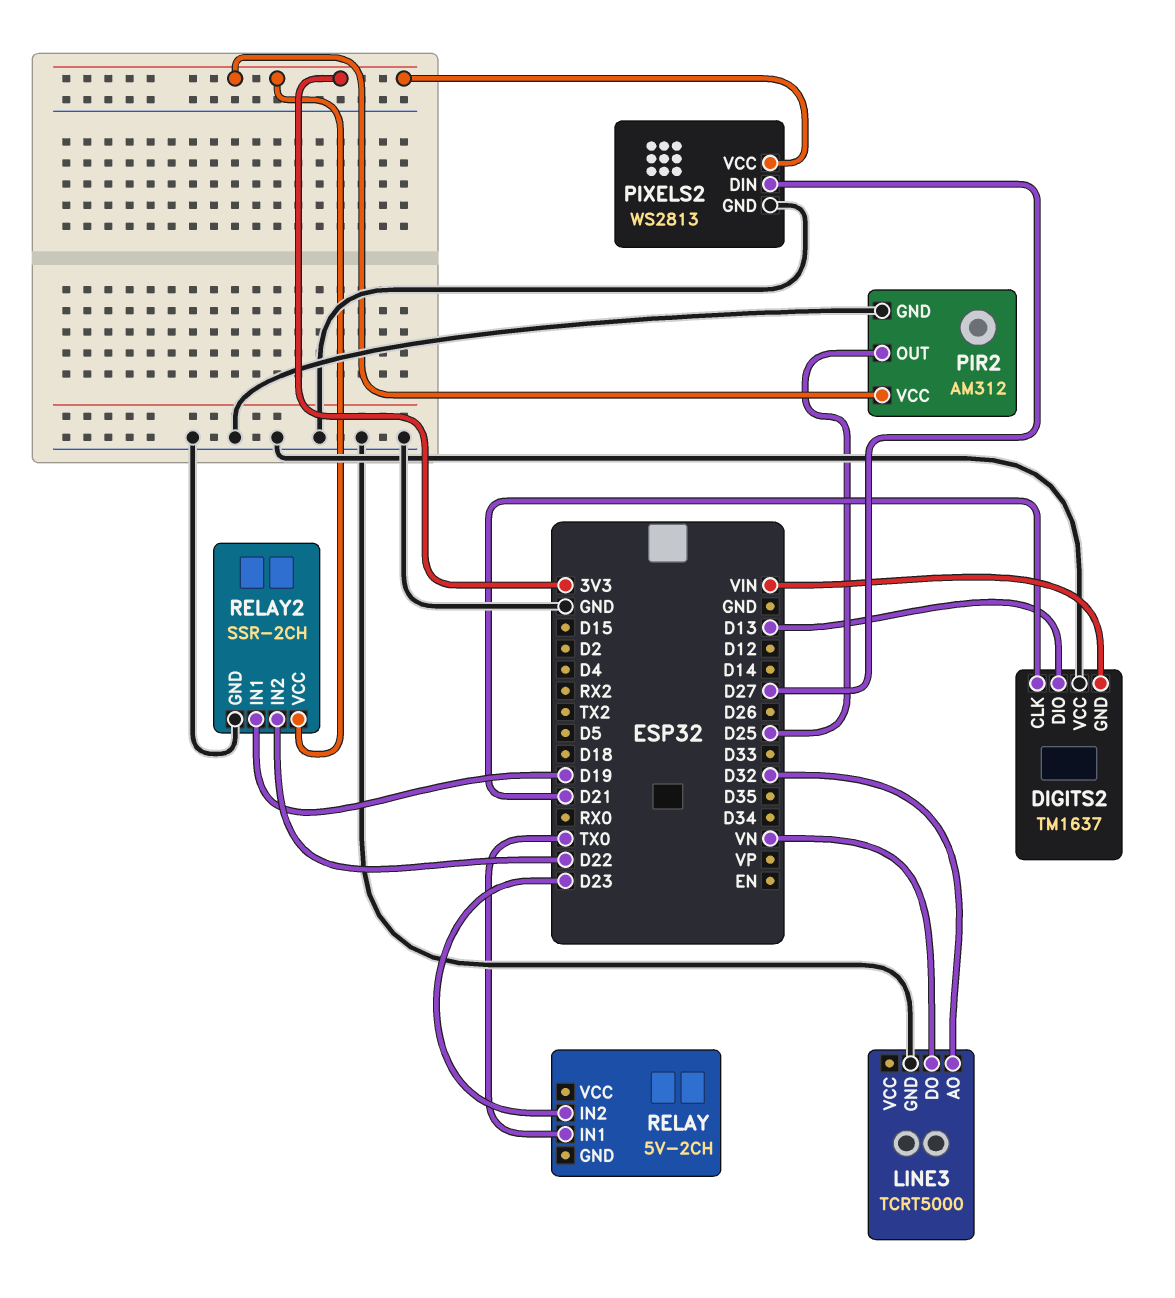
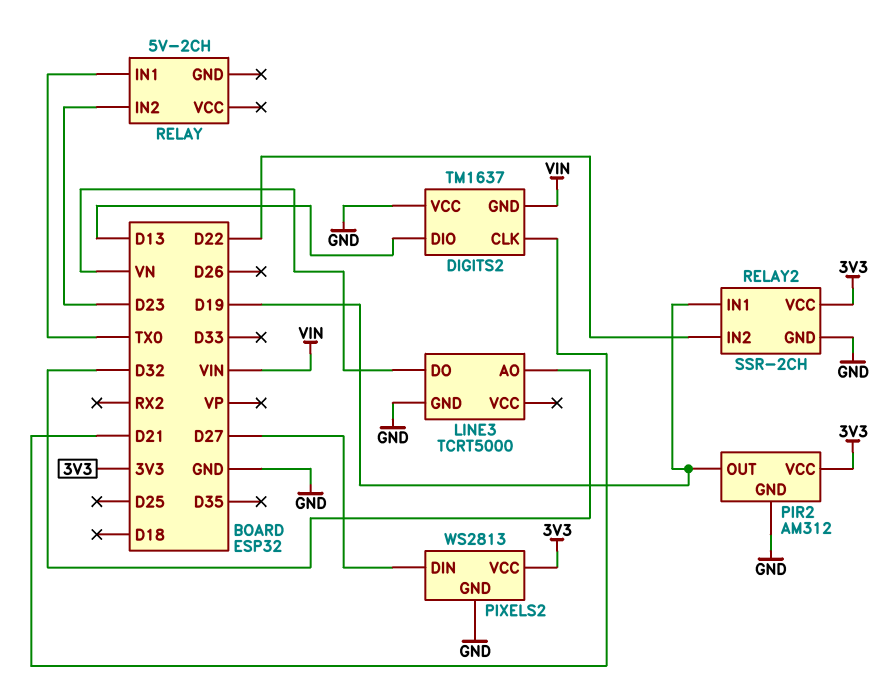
PIR2 pin OUT: D25 -> D19

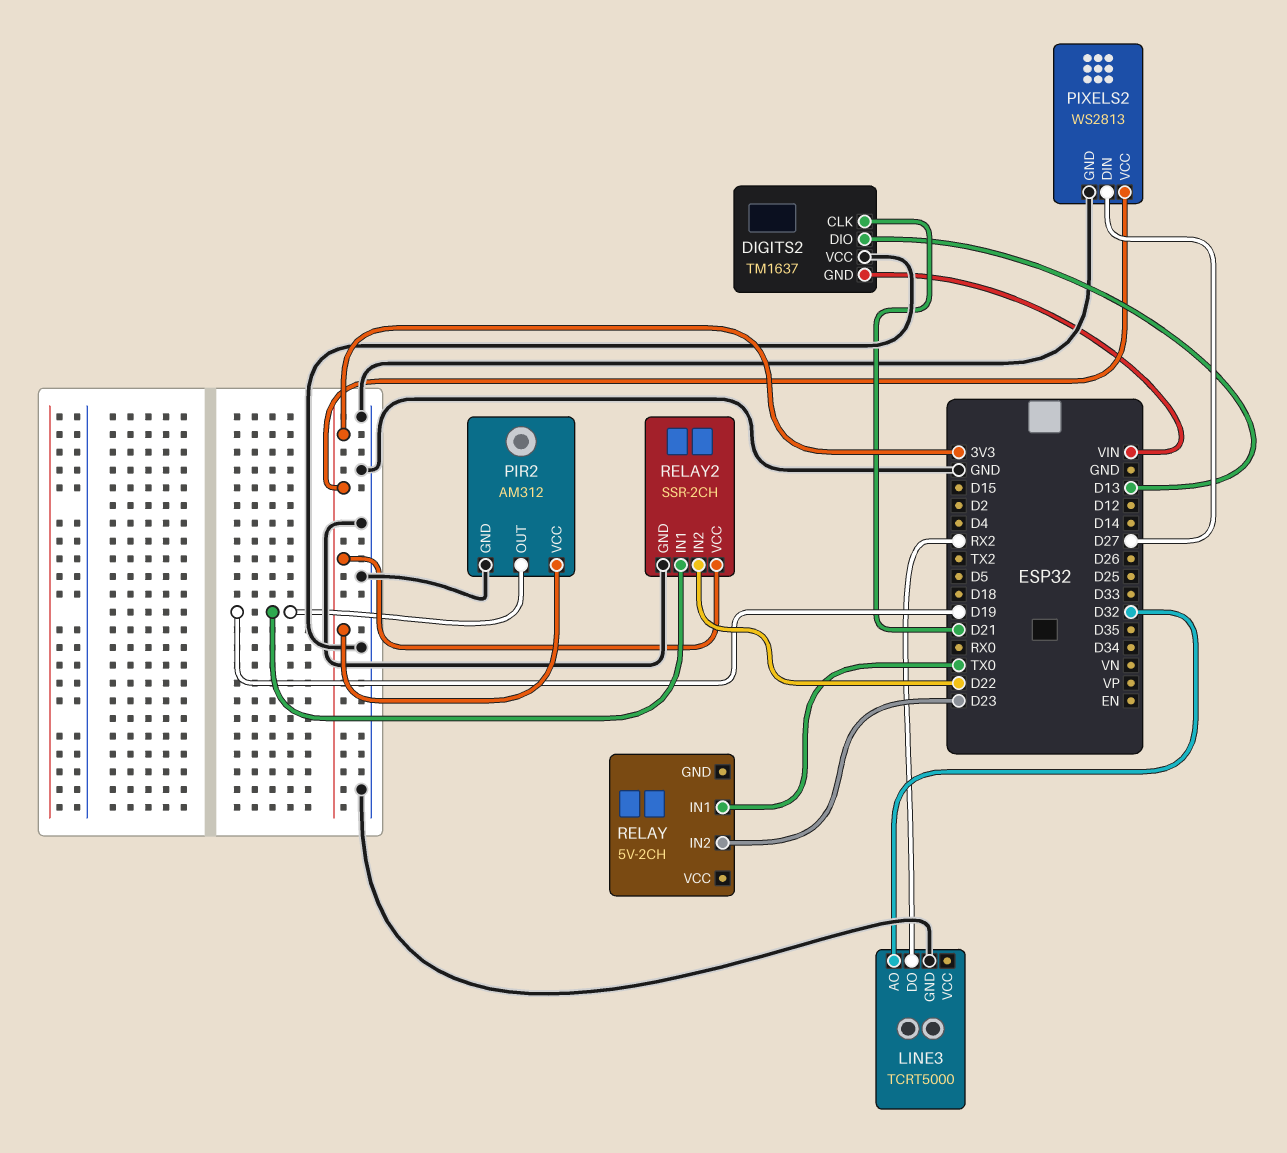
LINE3 pin DO: VN -> RX2

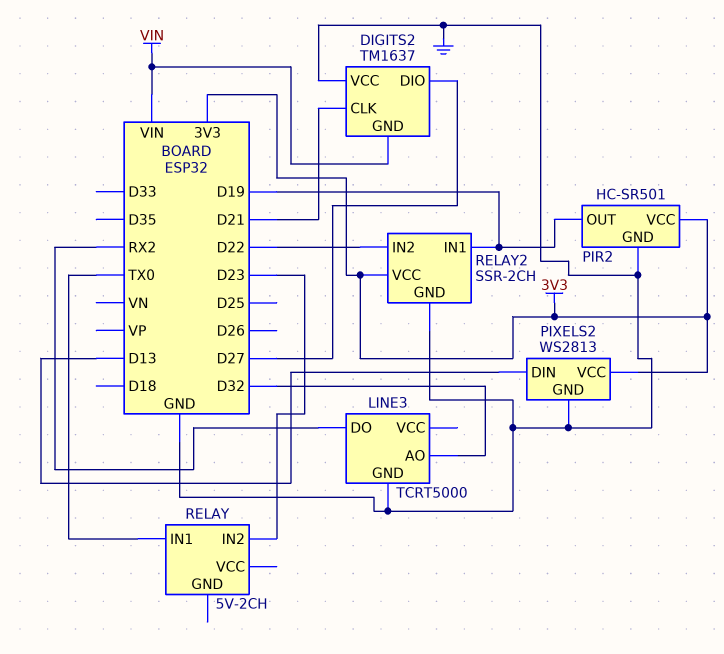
DIGITS2 pin DIO: D13 -> D27
PIR2: AM312 -> HC-SR501
PIXELS2 pin DIN: D27 -> D13

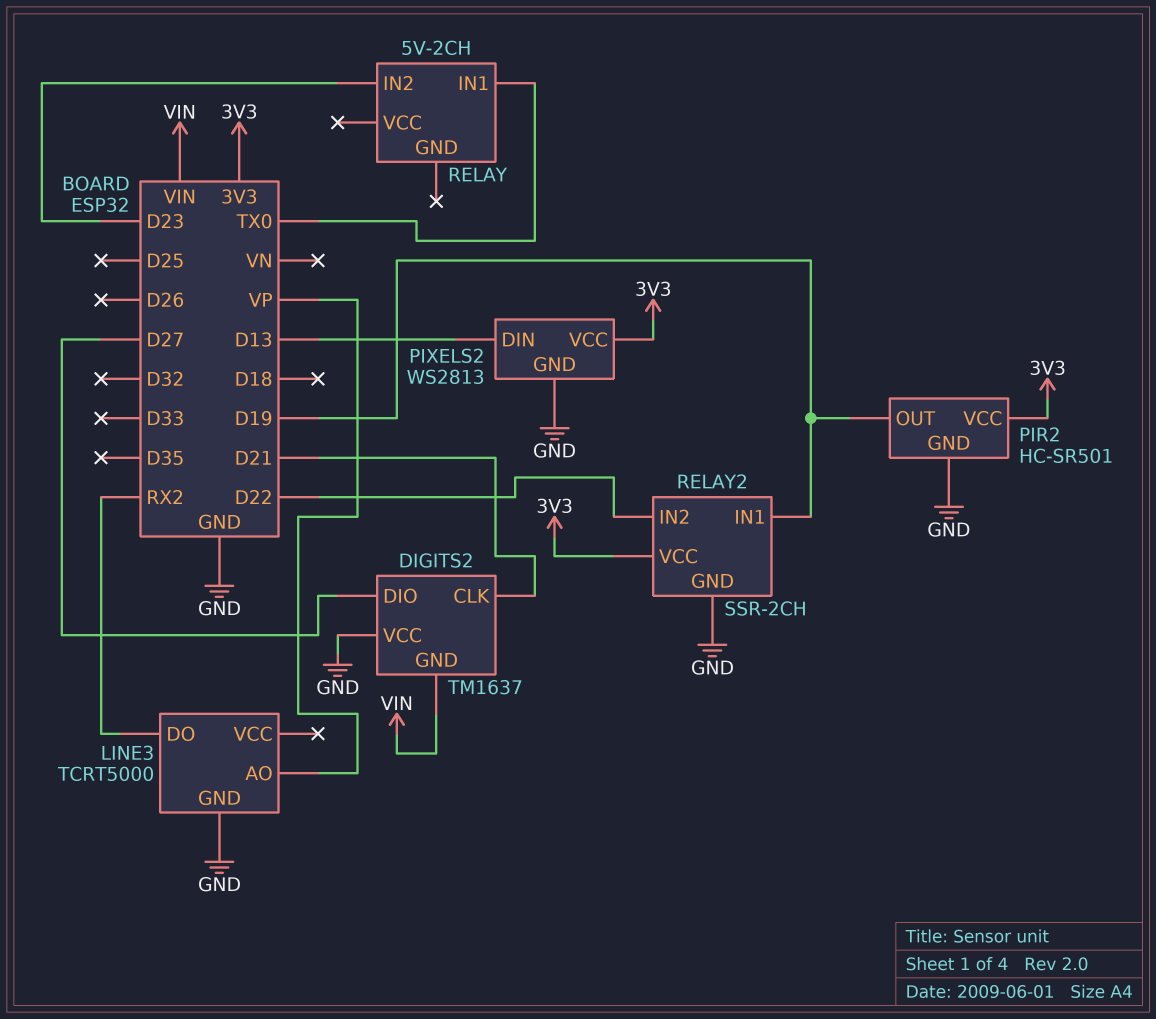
LINE3 pin AO: D32 -> VP

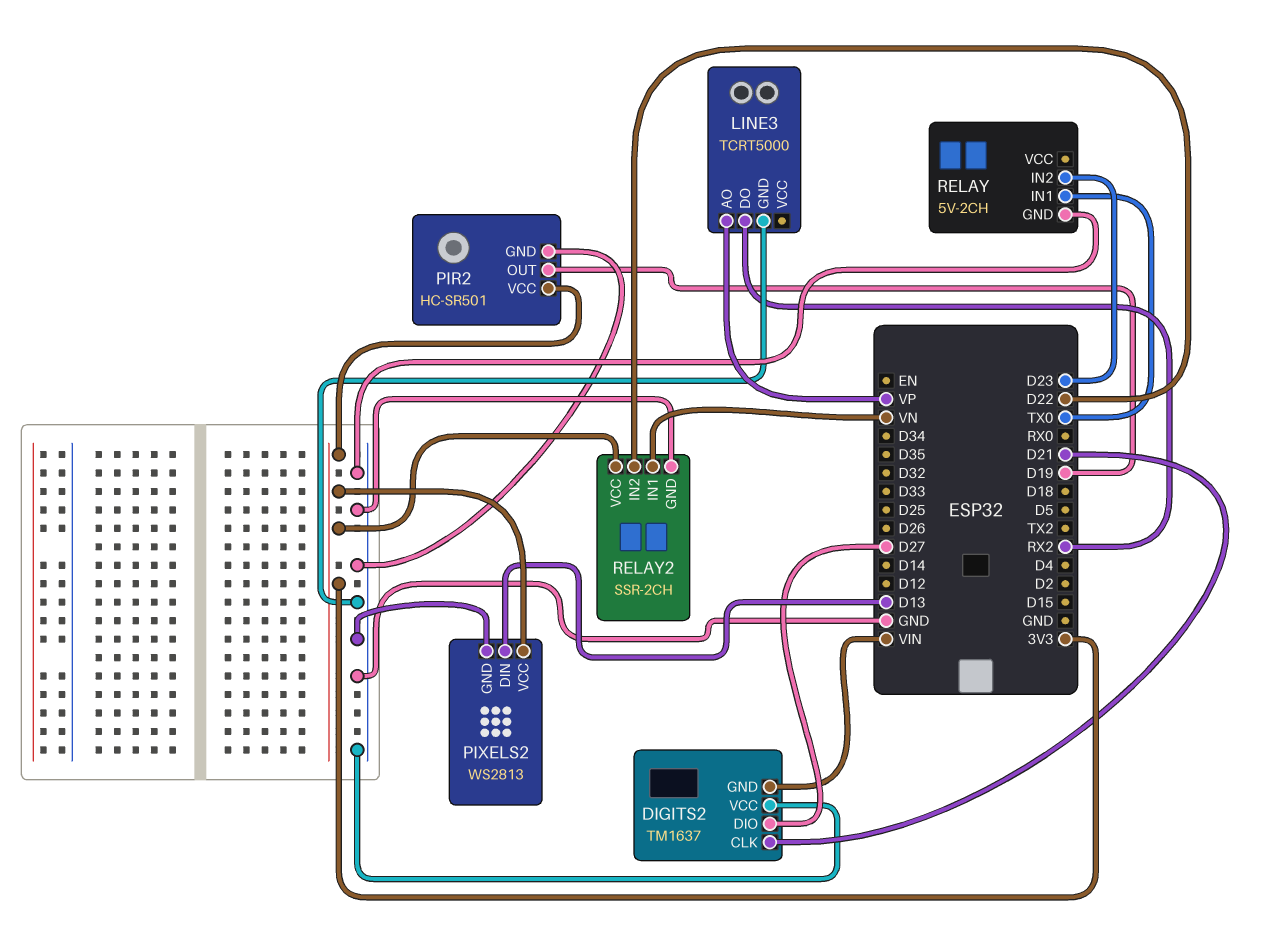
RELAY pin GND: none -> GND
RELAY2 pin IN1: D19 -> VN

